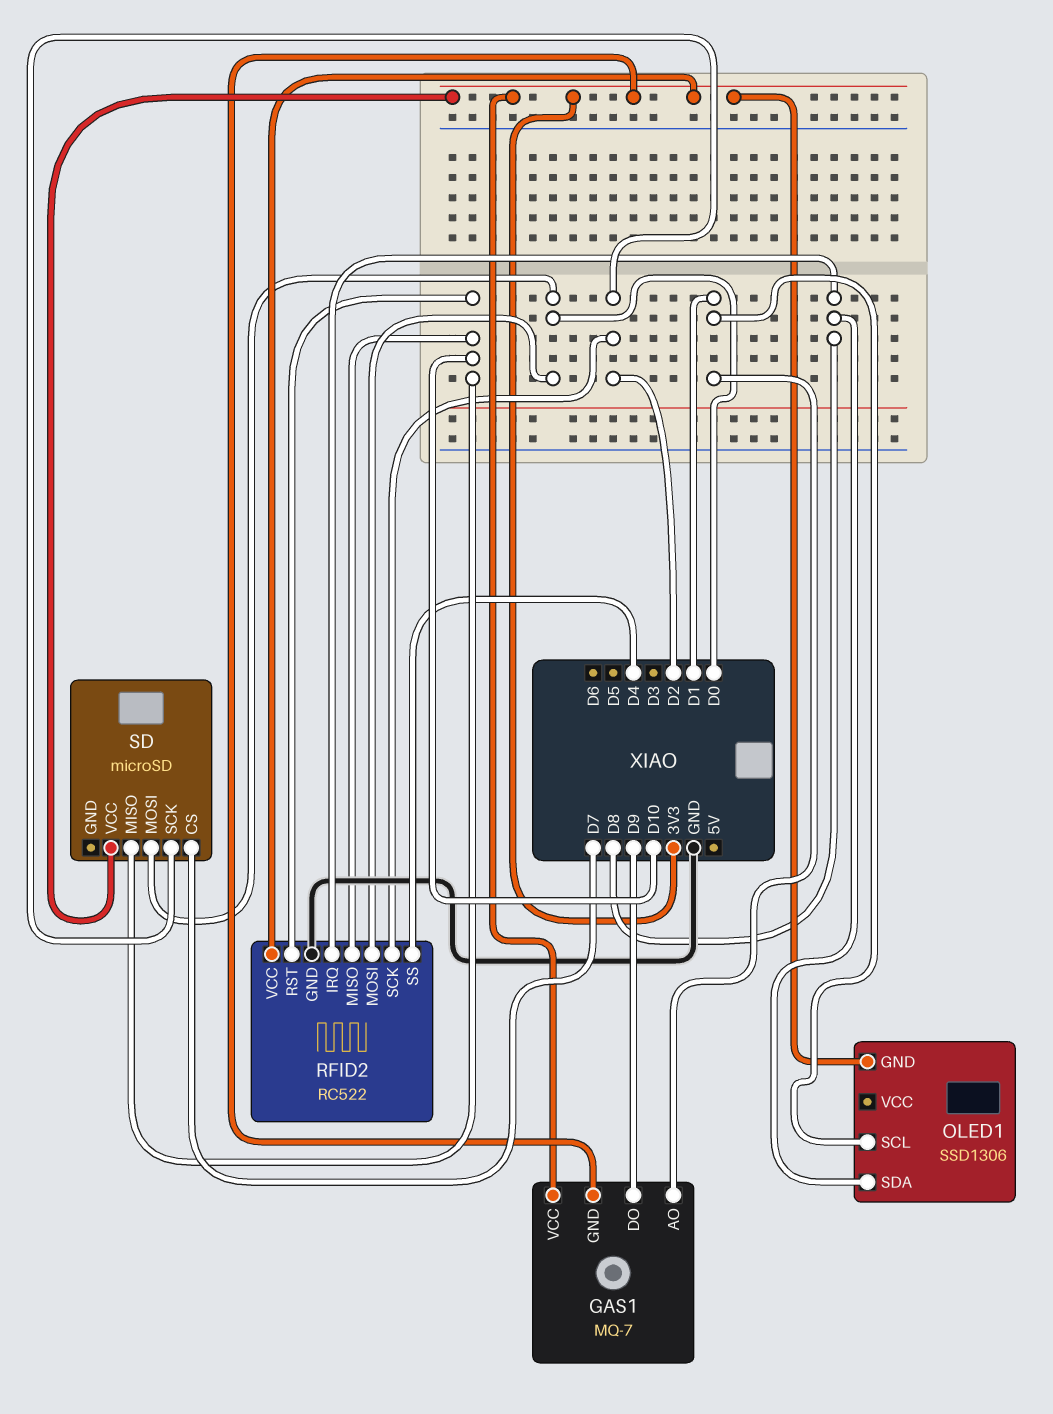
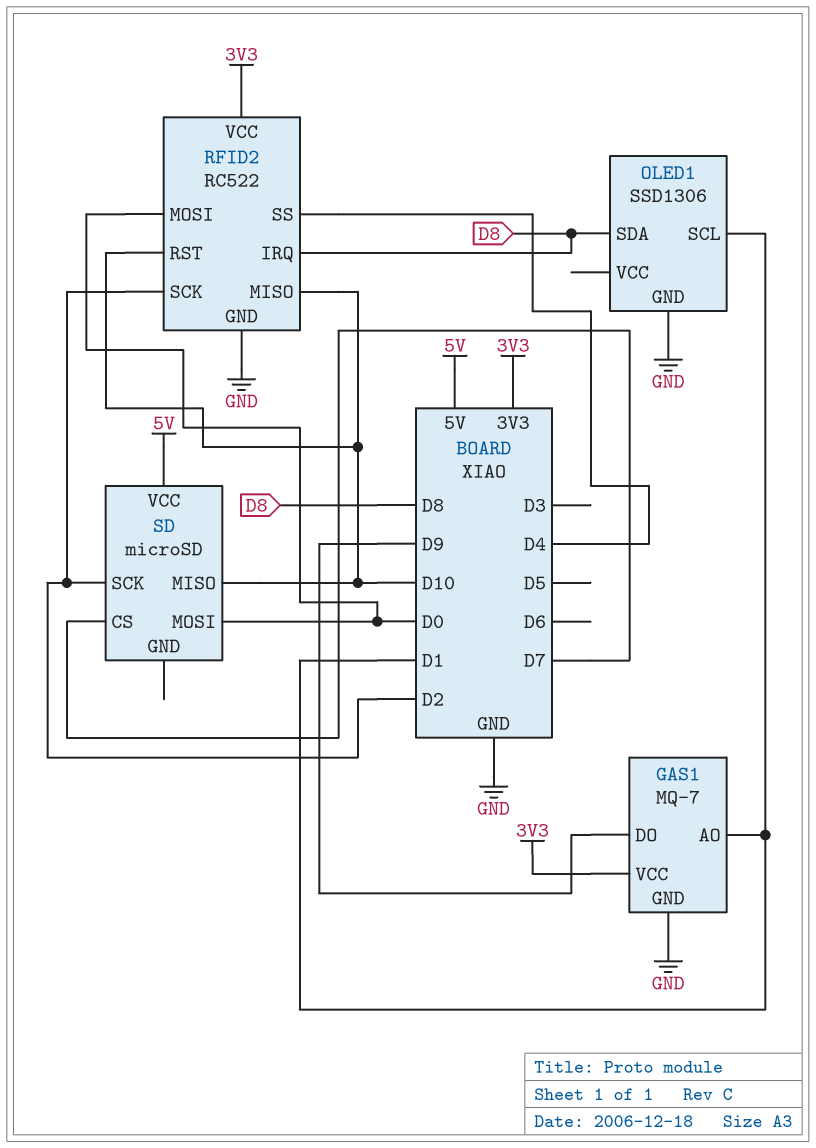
GAS1 pin GND: 3V3 -> GND
OLED1 pin GND: 3V3 -> GND
SD pin VCC: 3V3 -> 5V

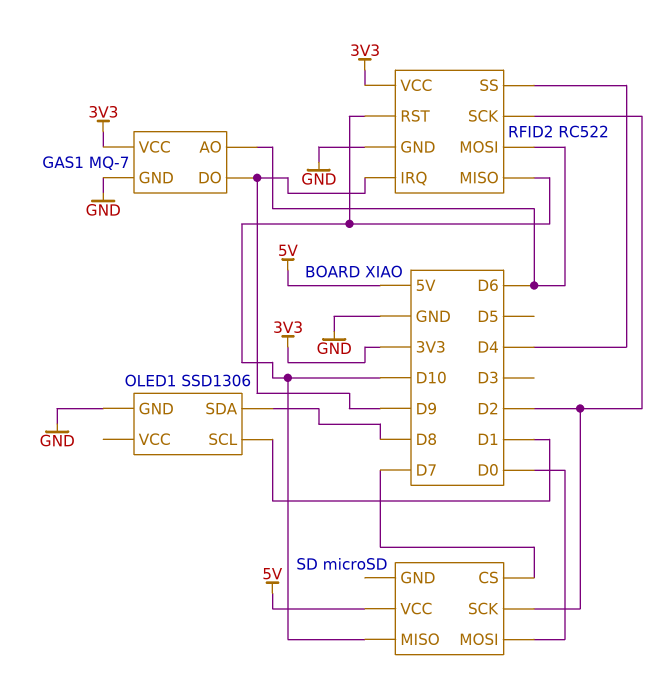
GAS1 pin AO: D1 -> D6
RFID2 pin IRQ: D8 -> D9
RFID2 pin MOSI: D0 -> D6

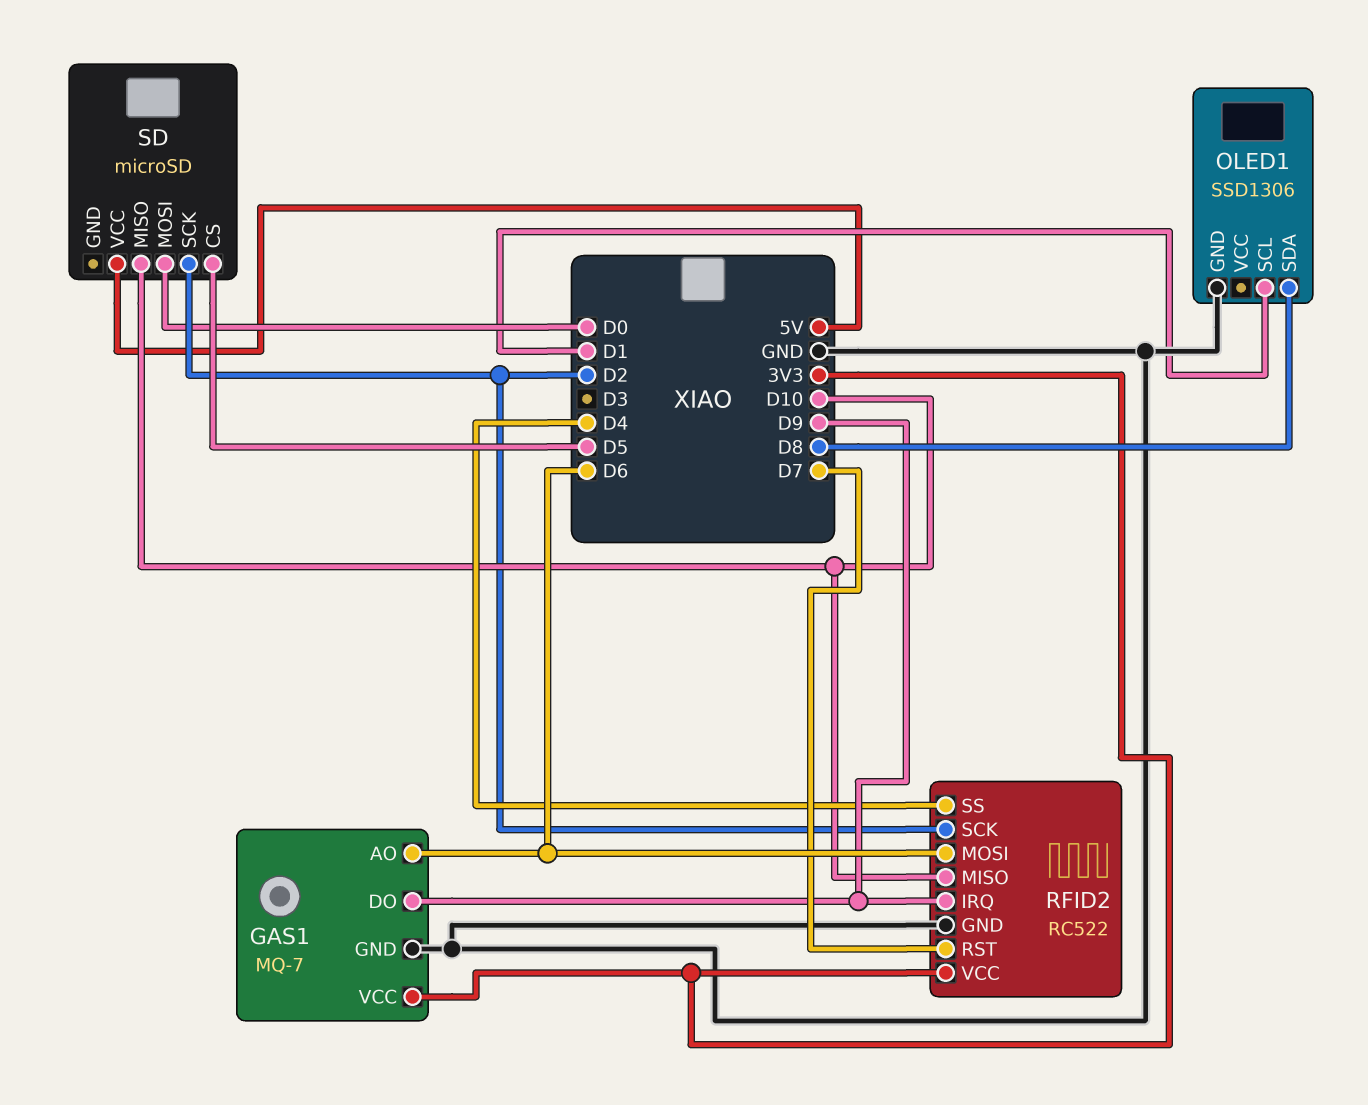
RFID2 pin RST: D10 -> D7
SD pin CS: D7 -> D5

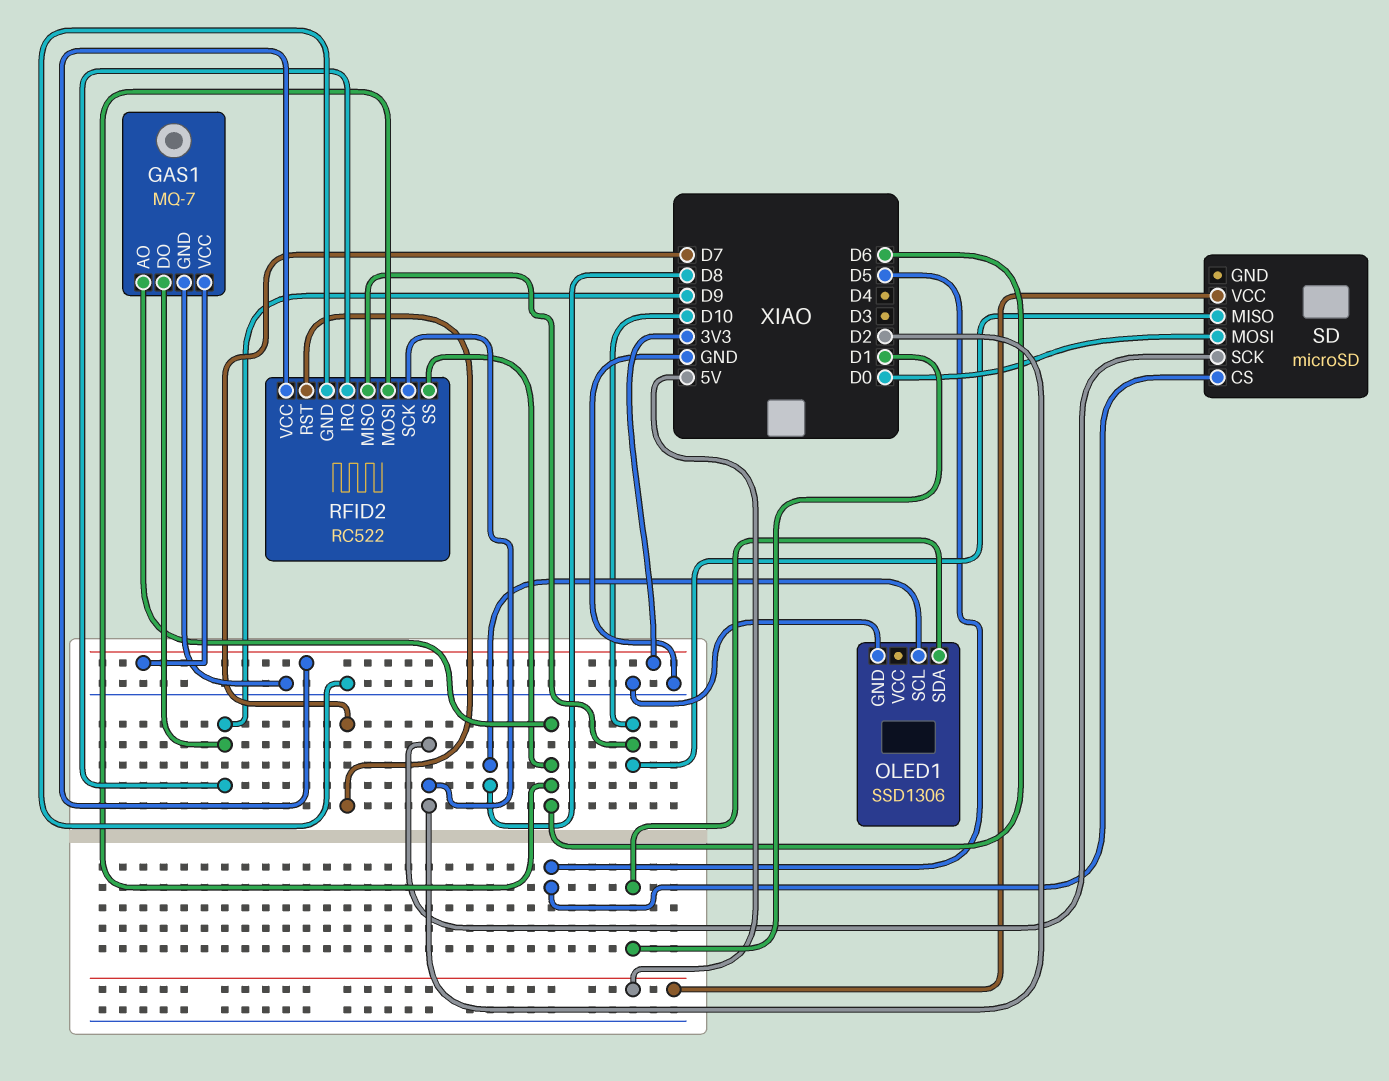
OLED1 pin SCL: D1 -> D8
OLED1 pin SDA: D8 -> D1
RFID2 pin SS: D4 -> D6

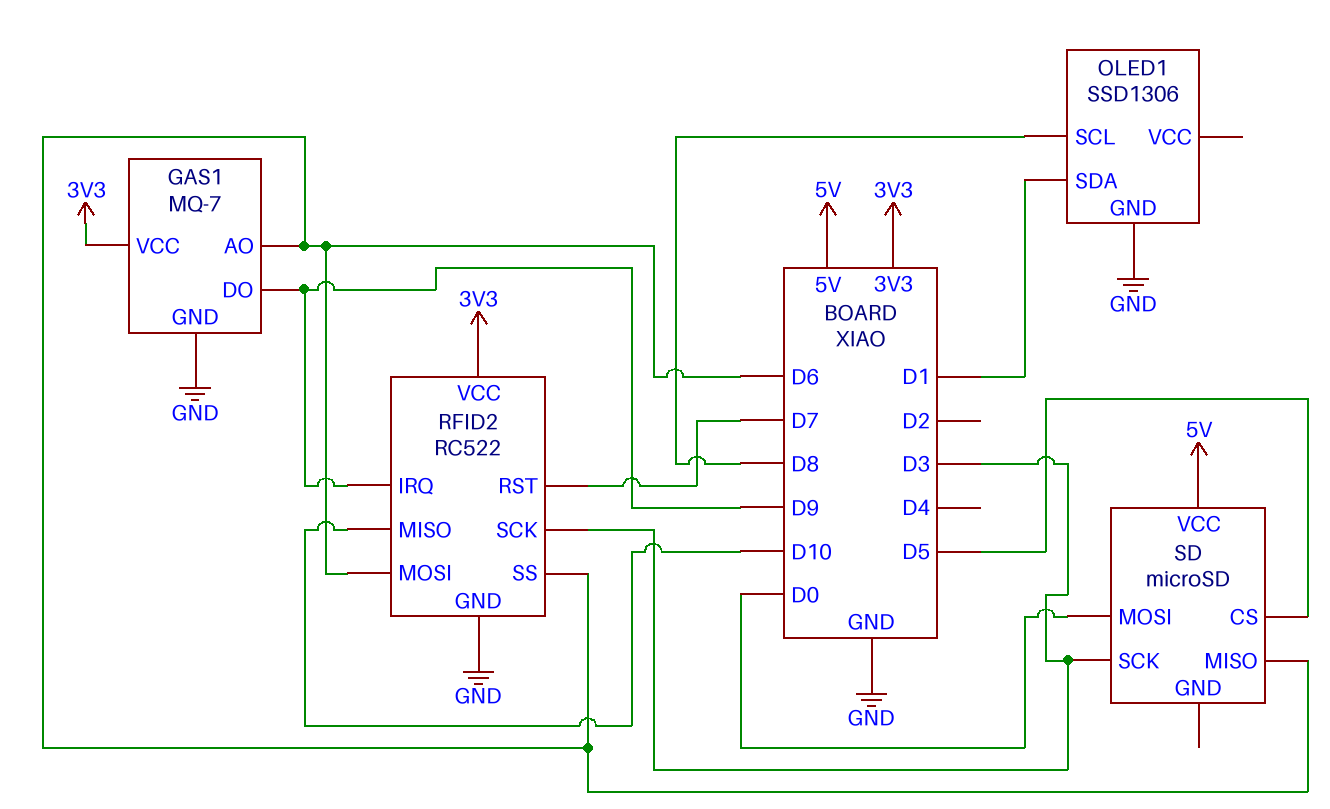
RFID2 pin SCK: D2 -> D3
SD pin MISO: D10 -> D6
SD pin SCK: D2 -> D3

